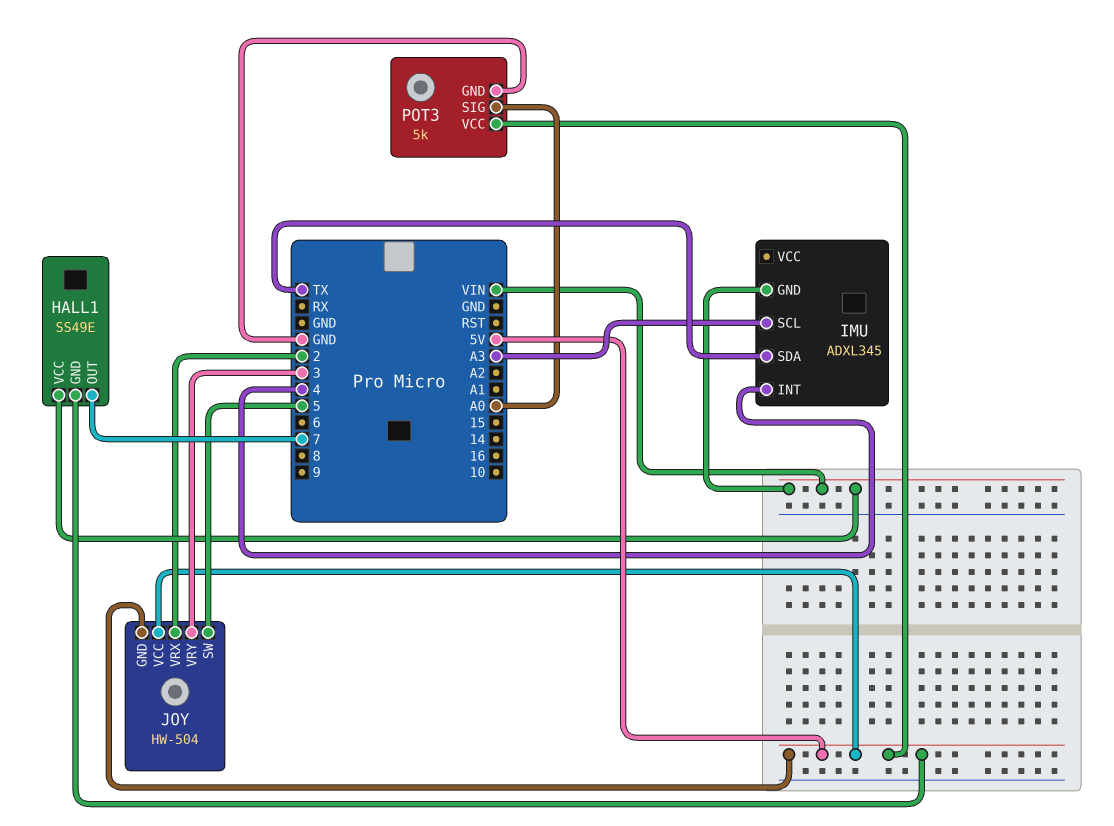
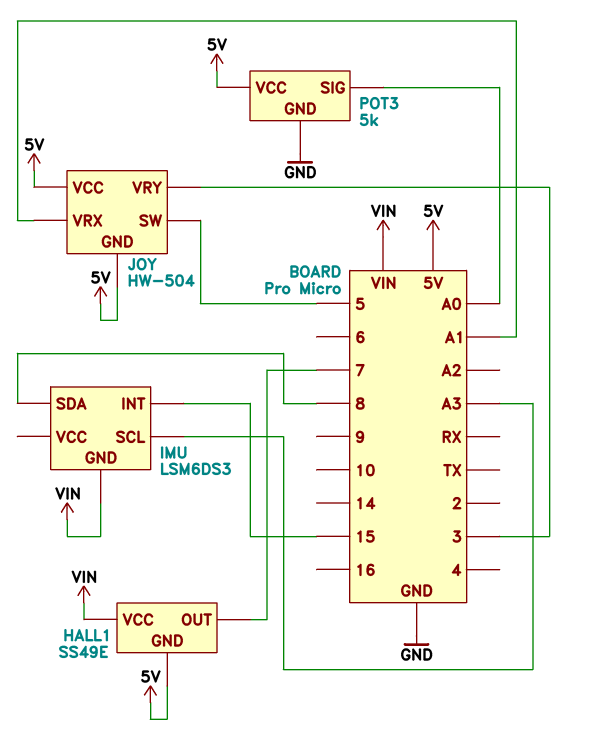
IMU: ADXL345 -> LSM6DS3
IMU pin INT: 4 -> 15
IMU pin SDA: TX -> 8
JOY pin VRX: 2 -> A1

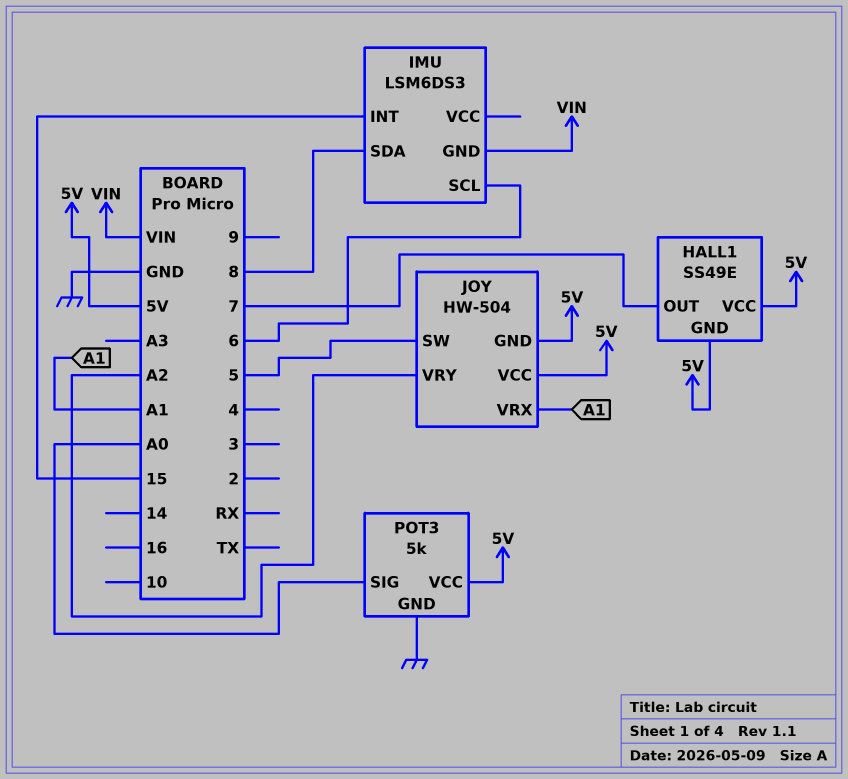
HALL1 pin VCC: VIN -> 5V
IMU pin SCL: A3 -> 6
JOY pin VRY: 3 -> A2

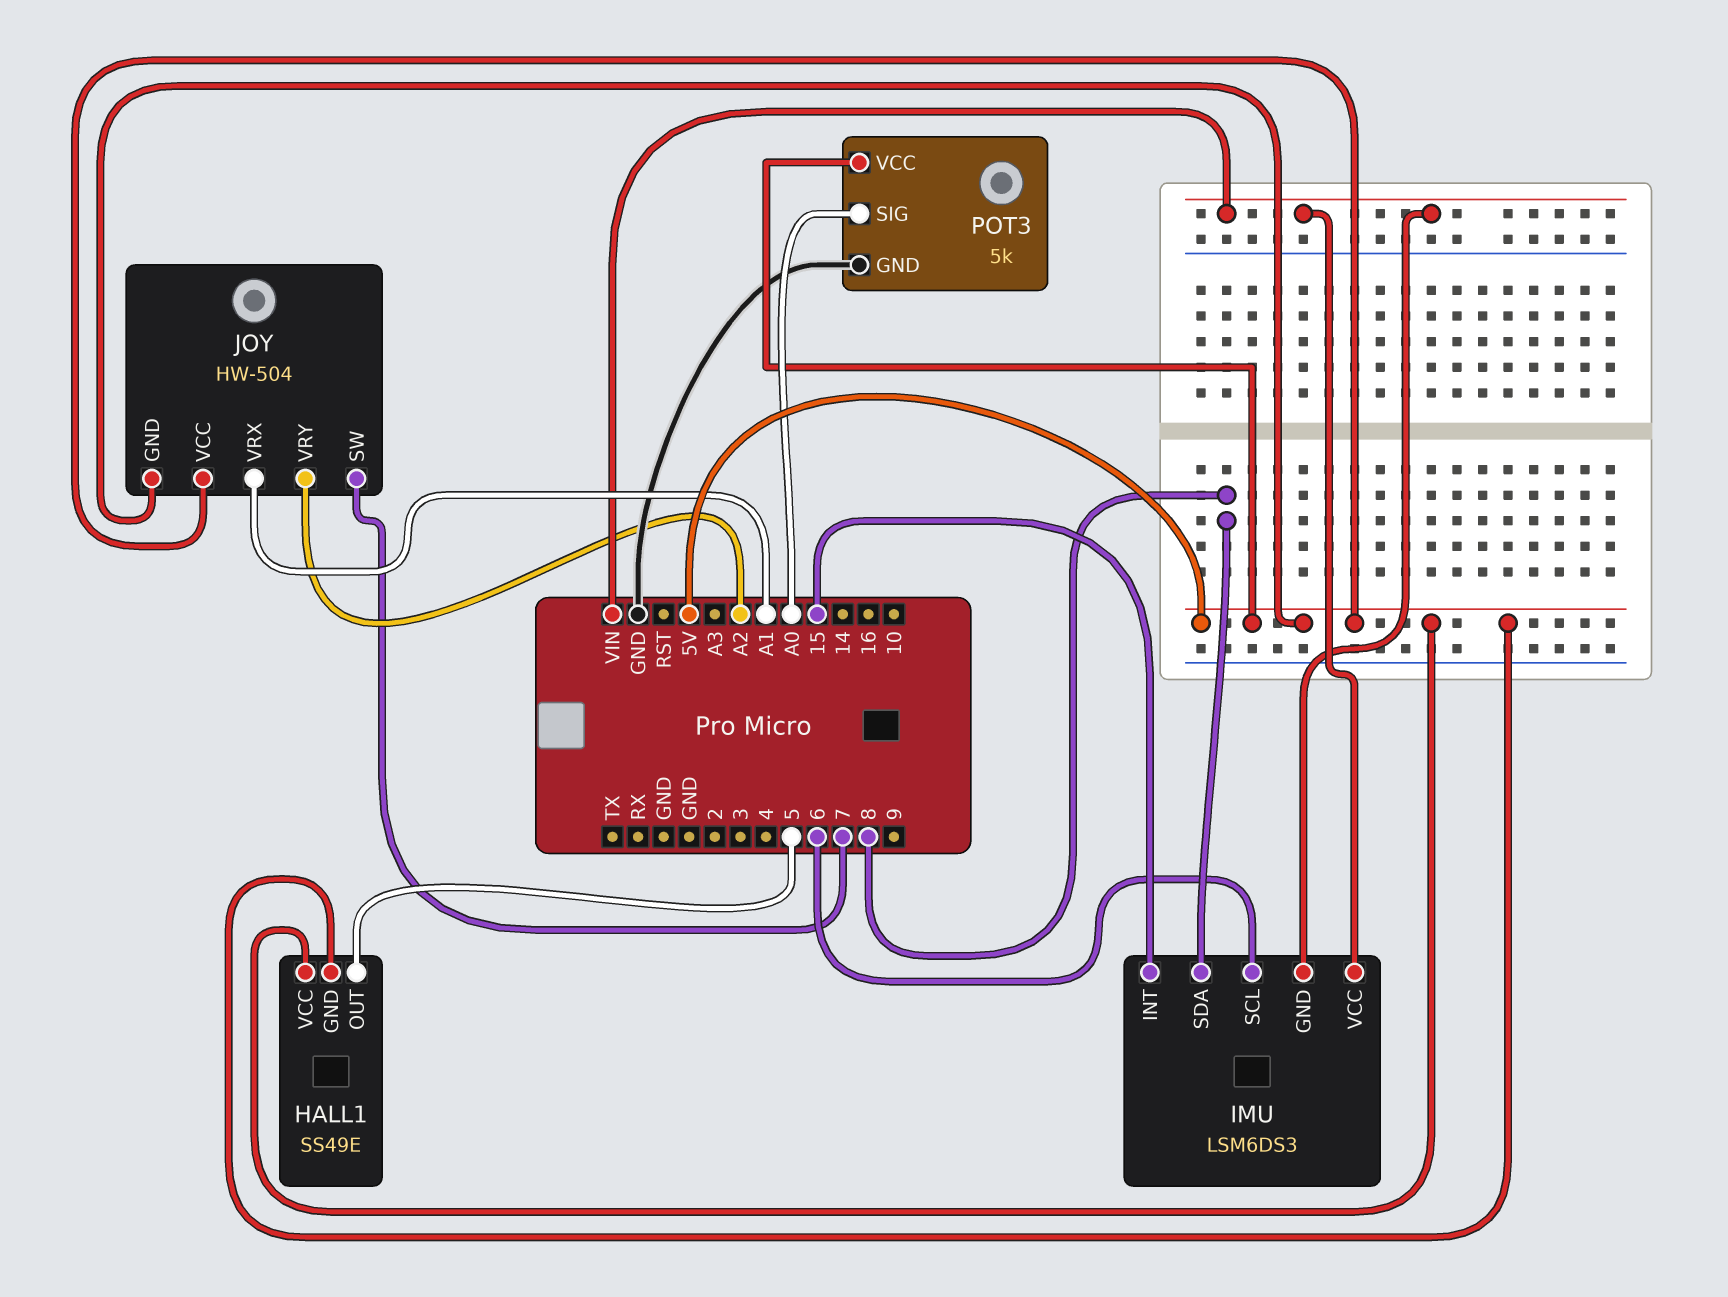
HALL1 pin OUT: 7 -> 5
IMU pin VCC: none -> VIN
JOY pin SW: 5 -> 7

